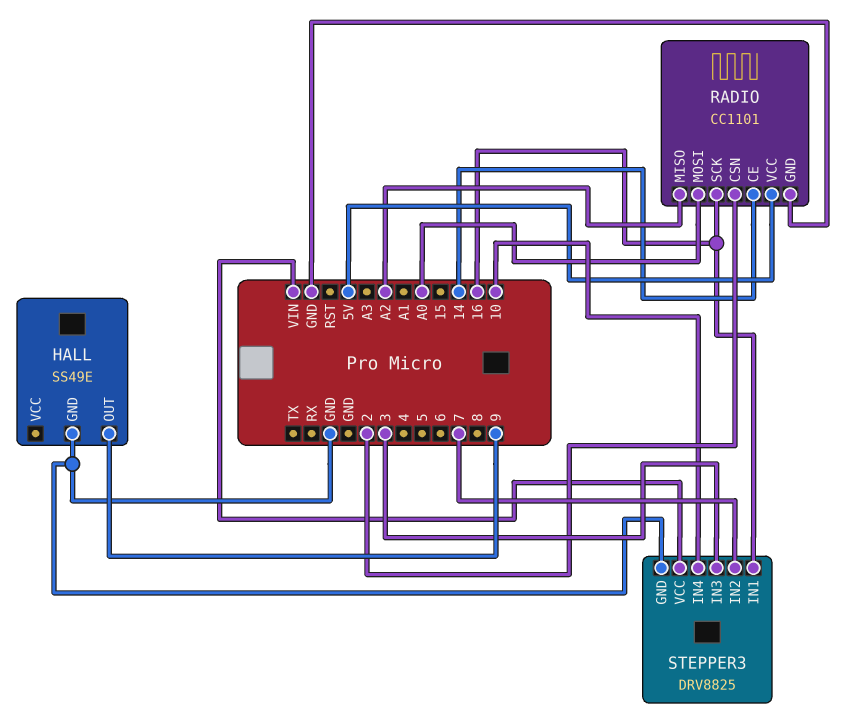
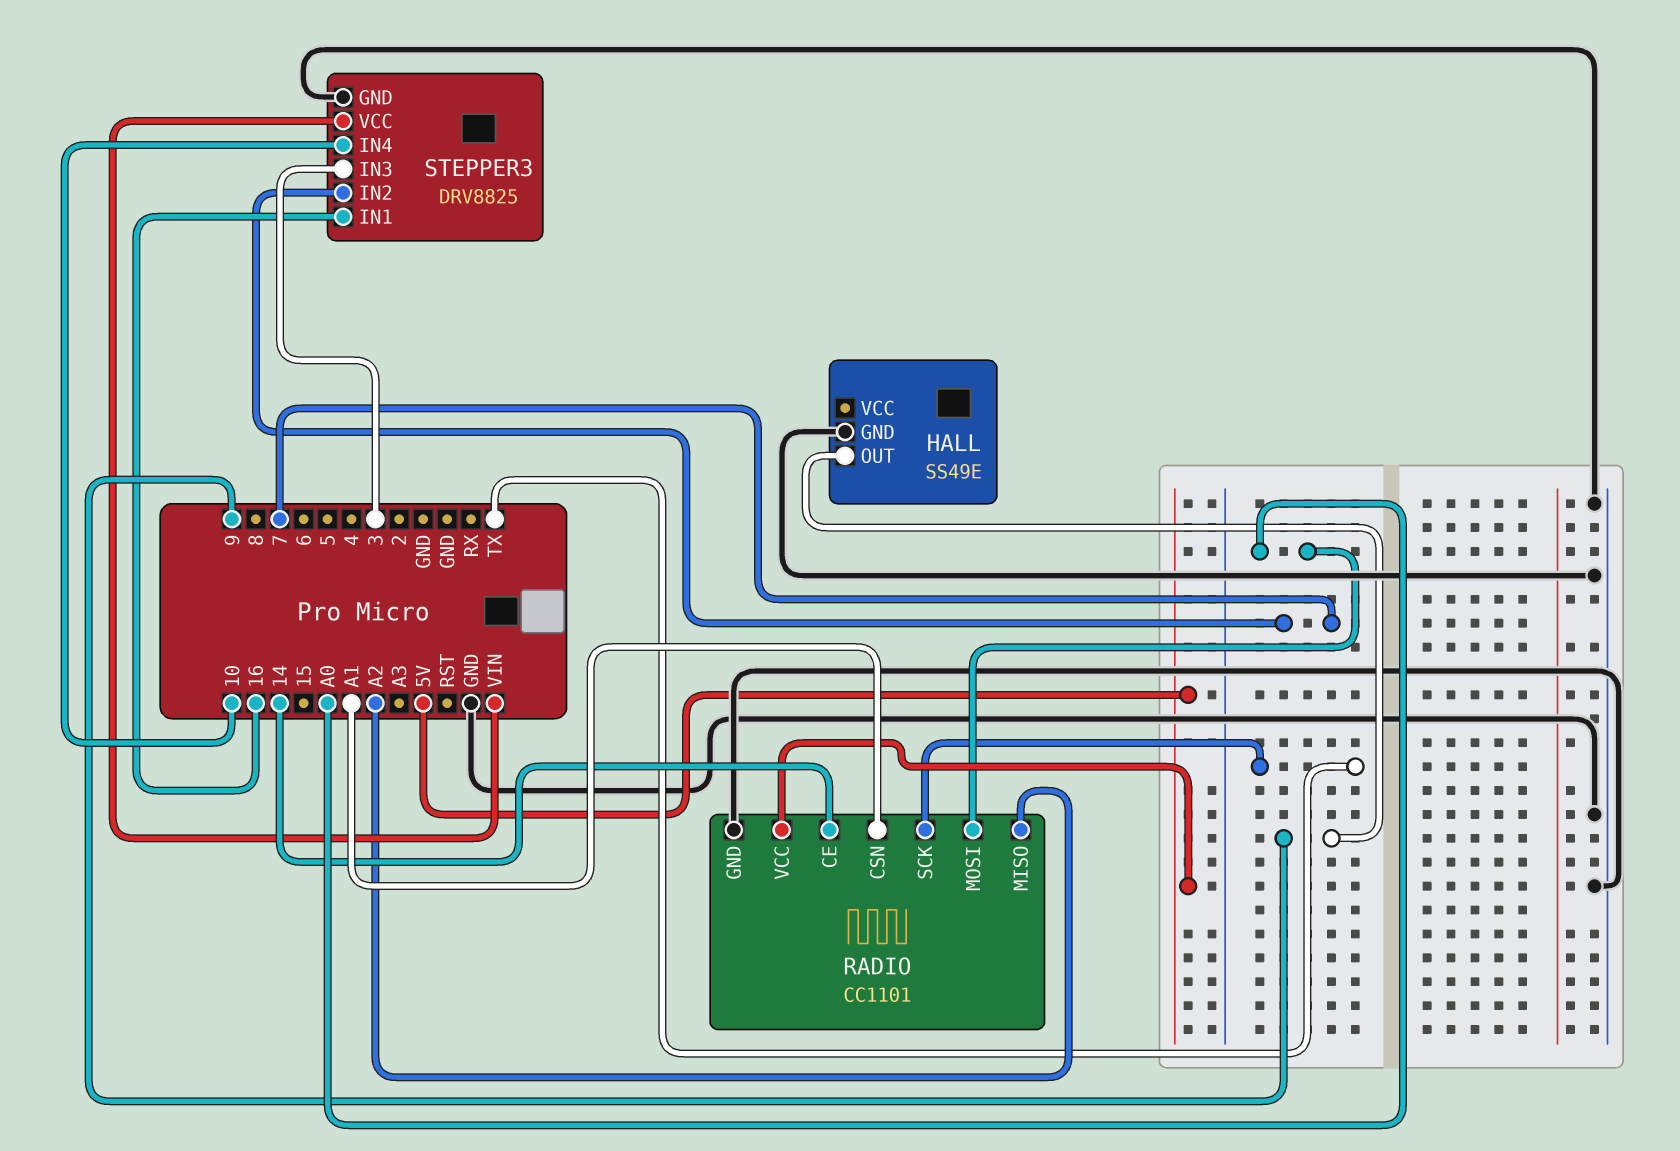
RADIO pin CSN: 2 -> A1
RADIO pin SCK: 16 -> TX

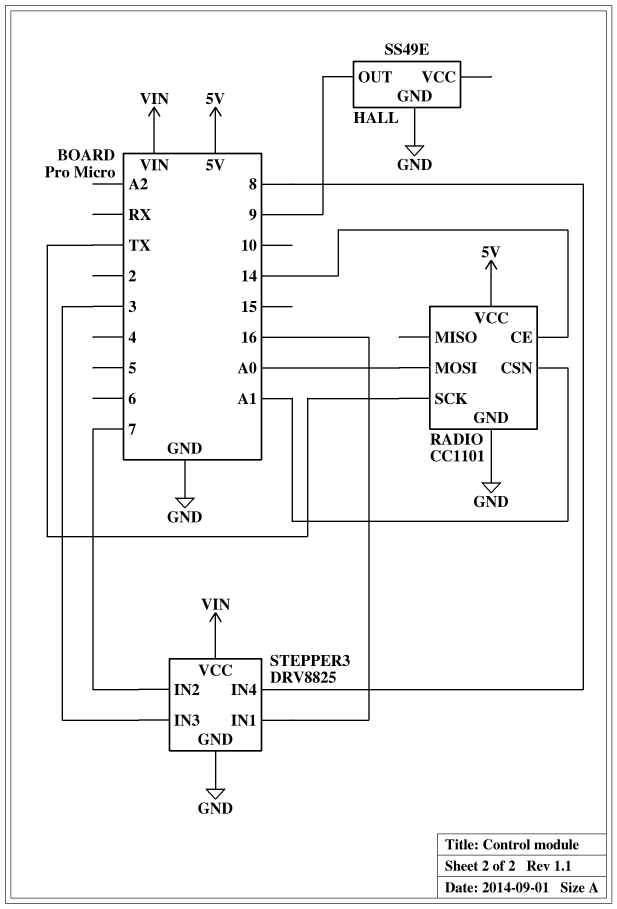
RADIO pin MISO: A2 -> none
STEPPER3 pin IN4: 10 -> 8

